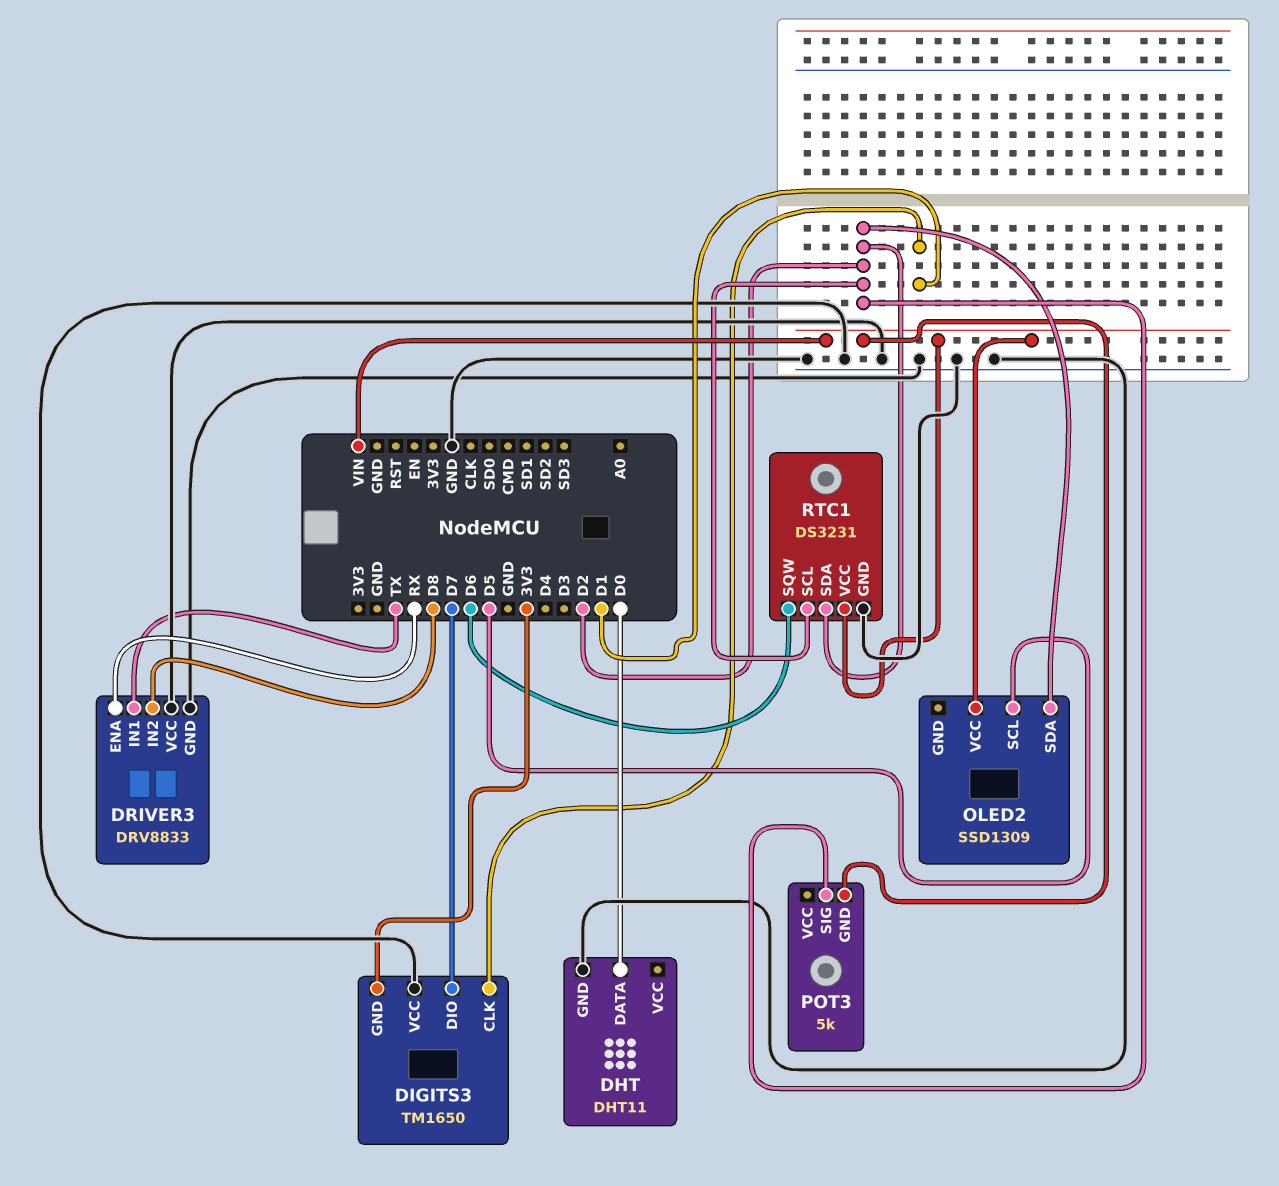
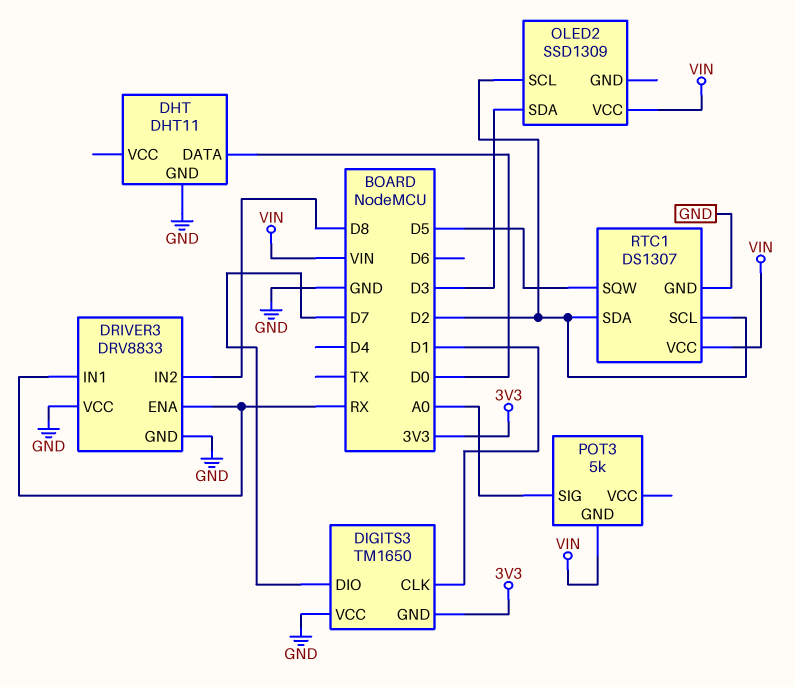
DRIVER3 pin IN1: TX -> RX
OLED2 pin SCL: D5 -> D2
OLED2 pin SDA: D2 -> D3
POT3 pin SIG: D2 -> A0
RTC1: DS3231 -> DS1307
RTC1 pin SQW: D6 -> D5

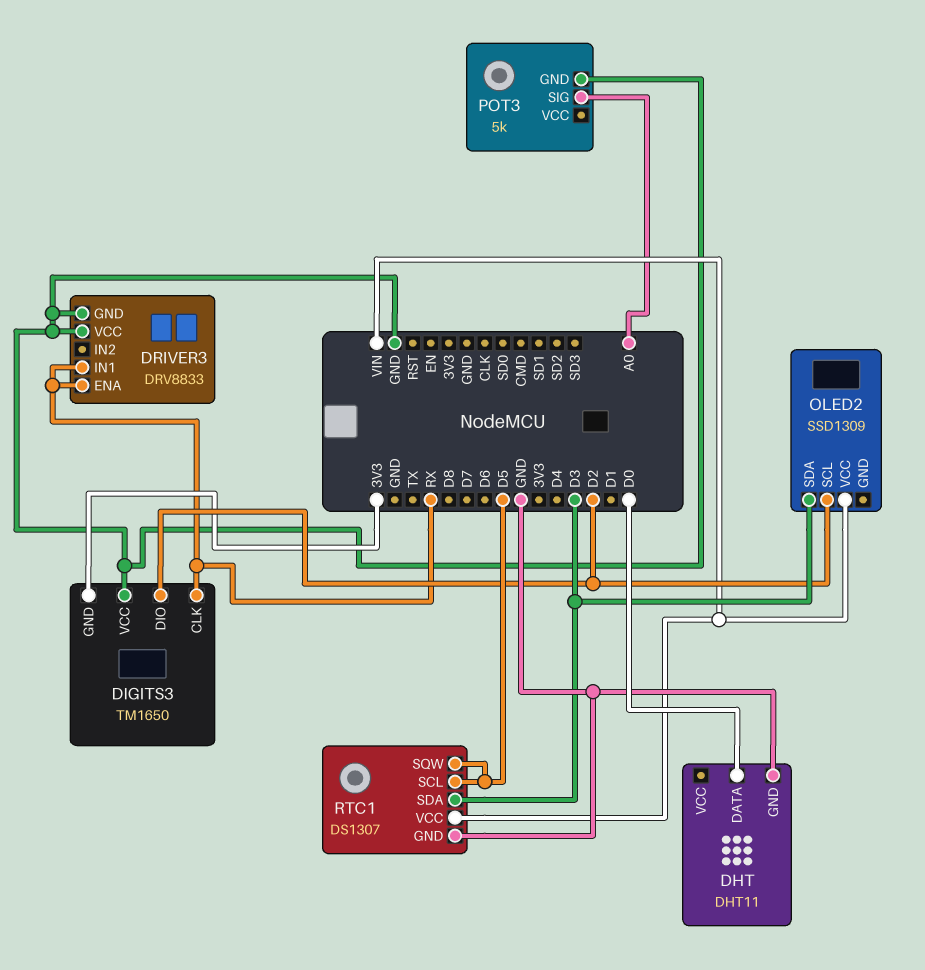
DIGITS3 pin CLK: D1 -> RX
DIGITS3 pin DIO: D7 -> D2
DRIVER3 pin IN2: D8 -> none
POT3 pin GND: VIN -> GND
RTC1 pin SCL: D2 -> D5
RTC1 pin SDA: D2 -> D3

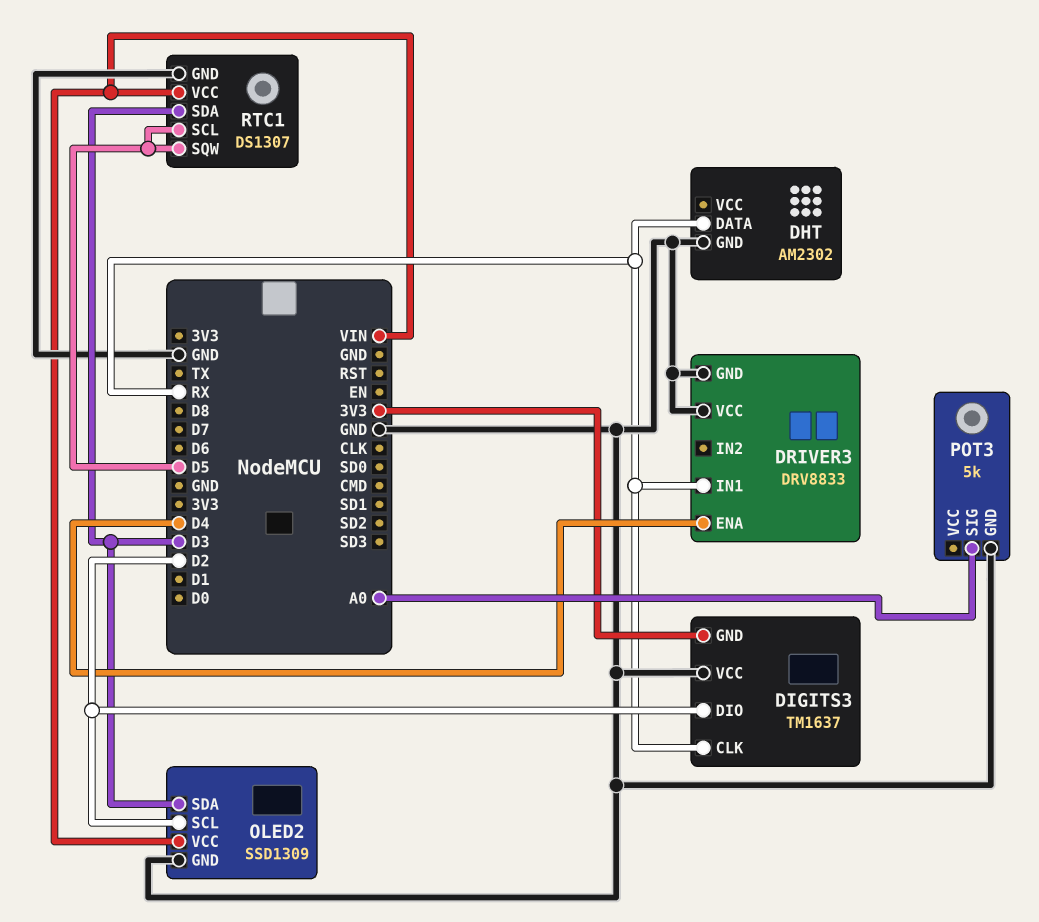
DHT: DHT11 -> AM2302
DHT pin DATA: D0 -> RX
DIGITS3: TM1650 -> TM1637
DRIVER3 pin ENA: RX -> D4
OLED2 pin GND: none -> GND

